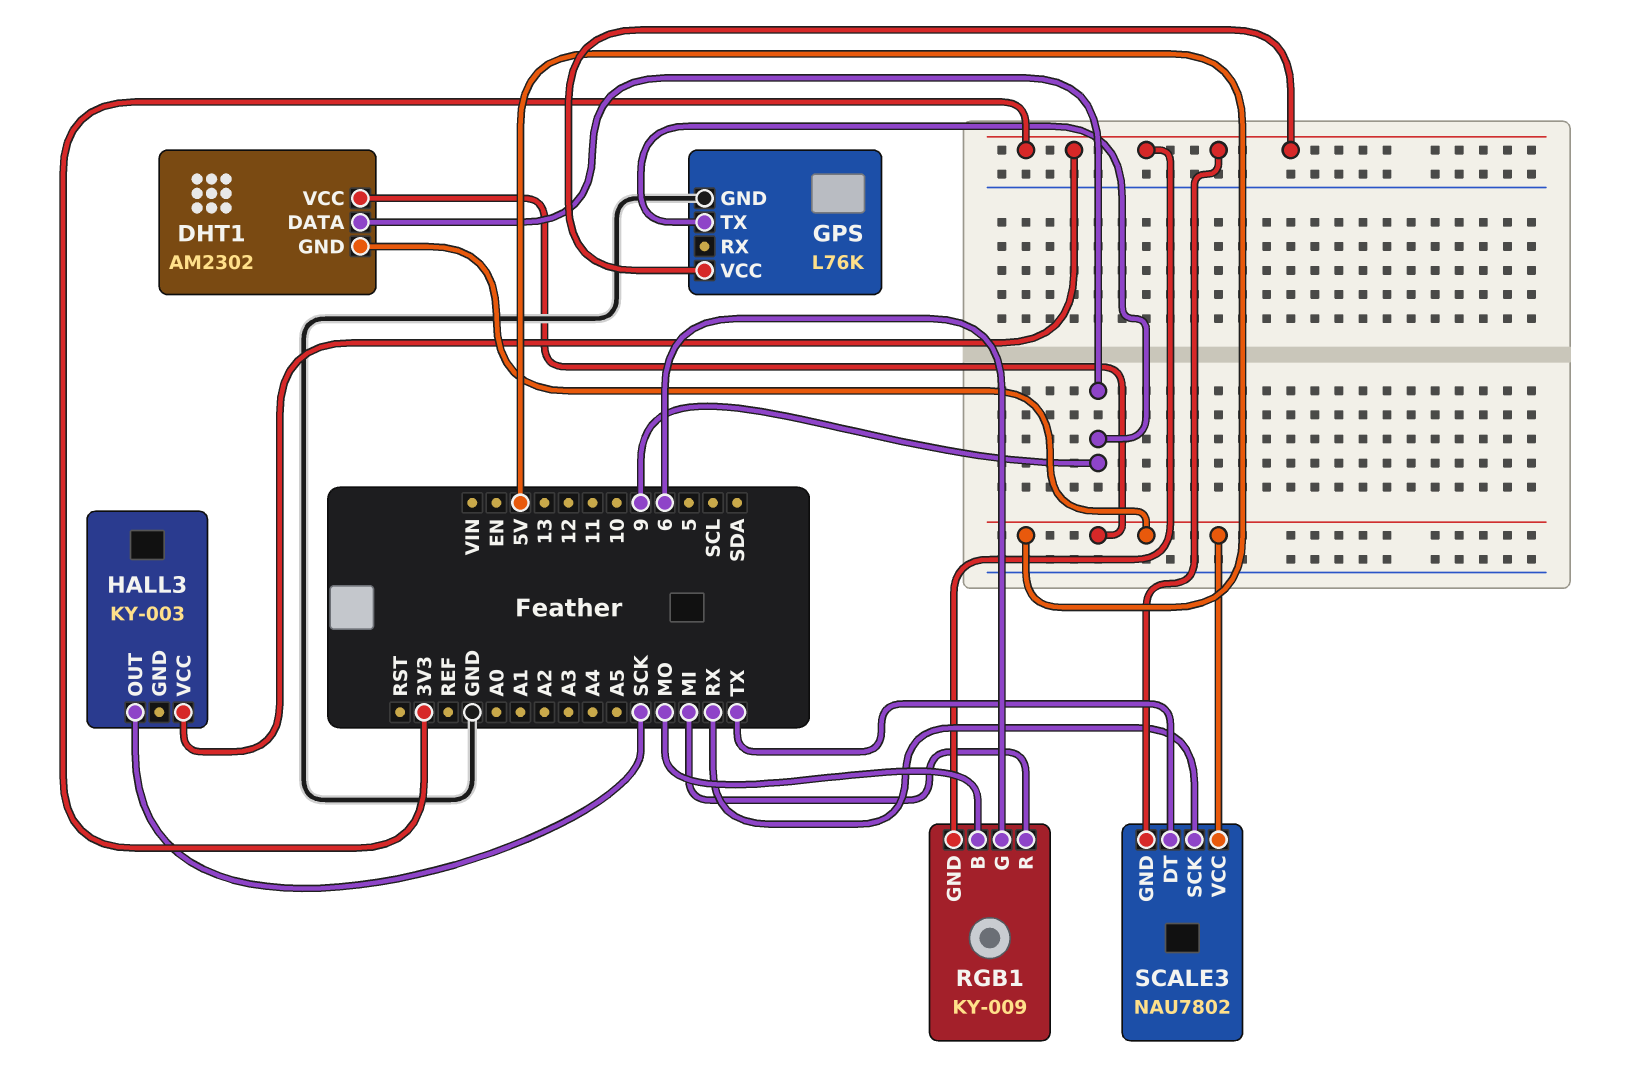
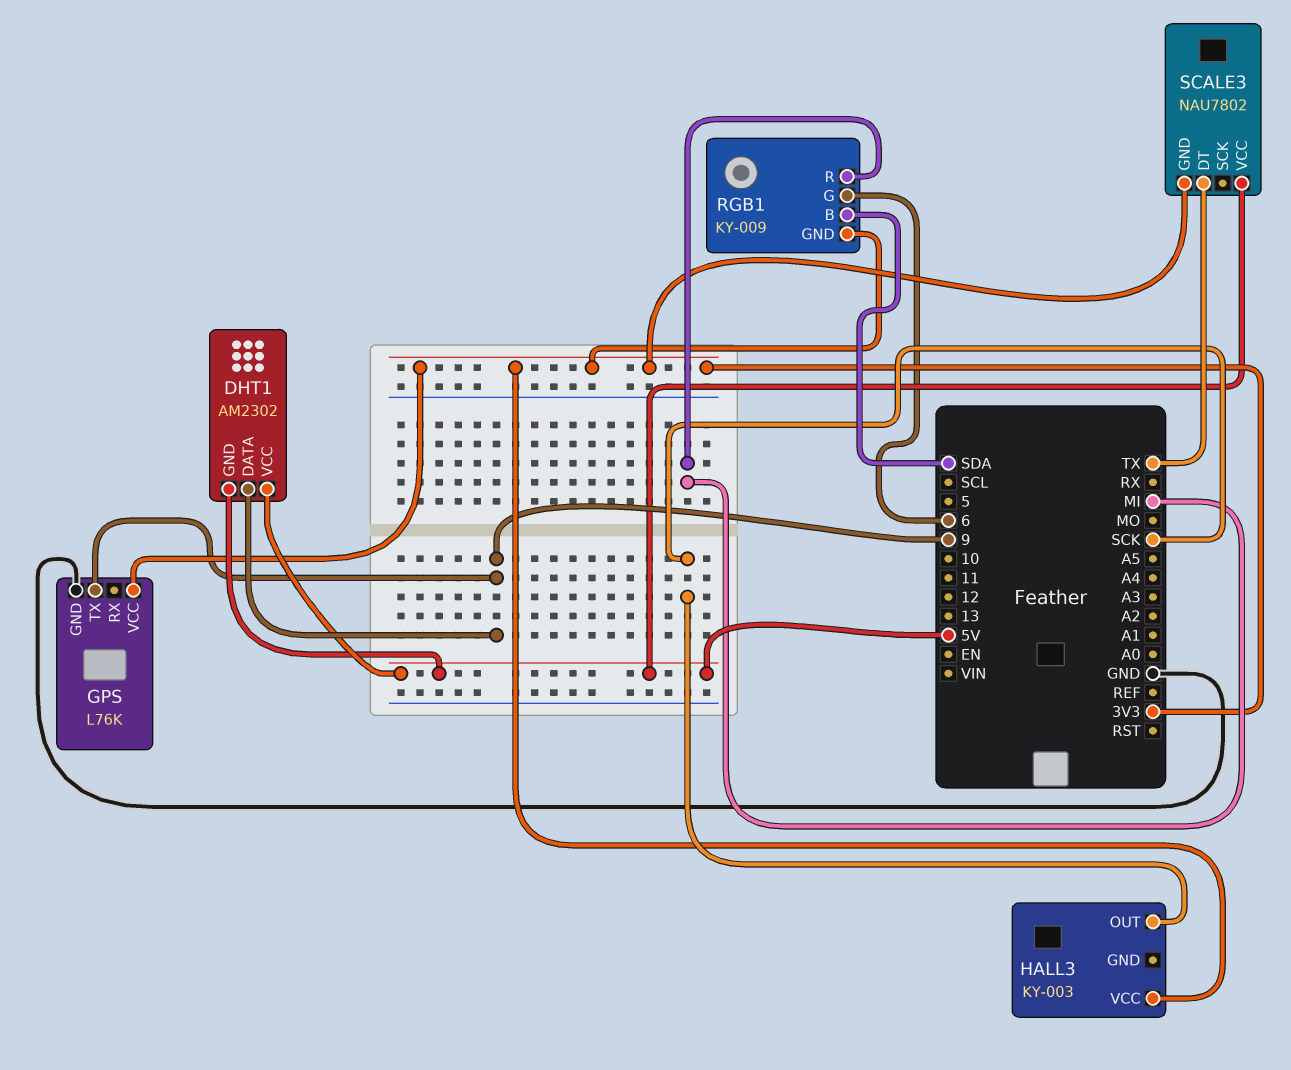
RGB1 pin B: MO -> SDA
SCALE3 pin SCK: RX -> none

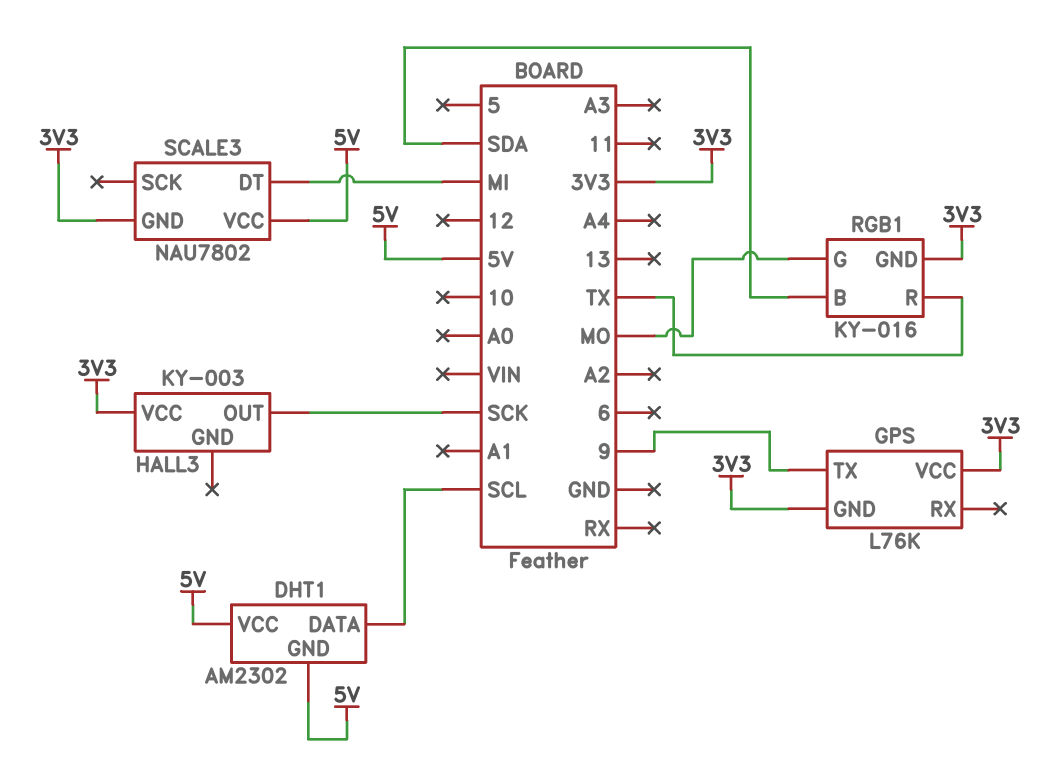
DHT1 pin DATA: 9 -> SCL
GPS pin GND: GND -> 3V3
RGB1: KY-009 -> KY-016
RGB1 pin G: 6 -> MO
RGB1 pin R: MI -> TX
SCALE3 pin DT: TX -> MI

